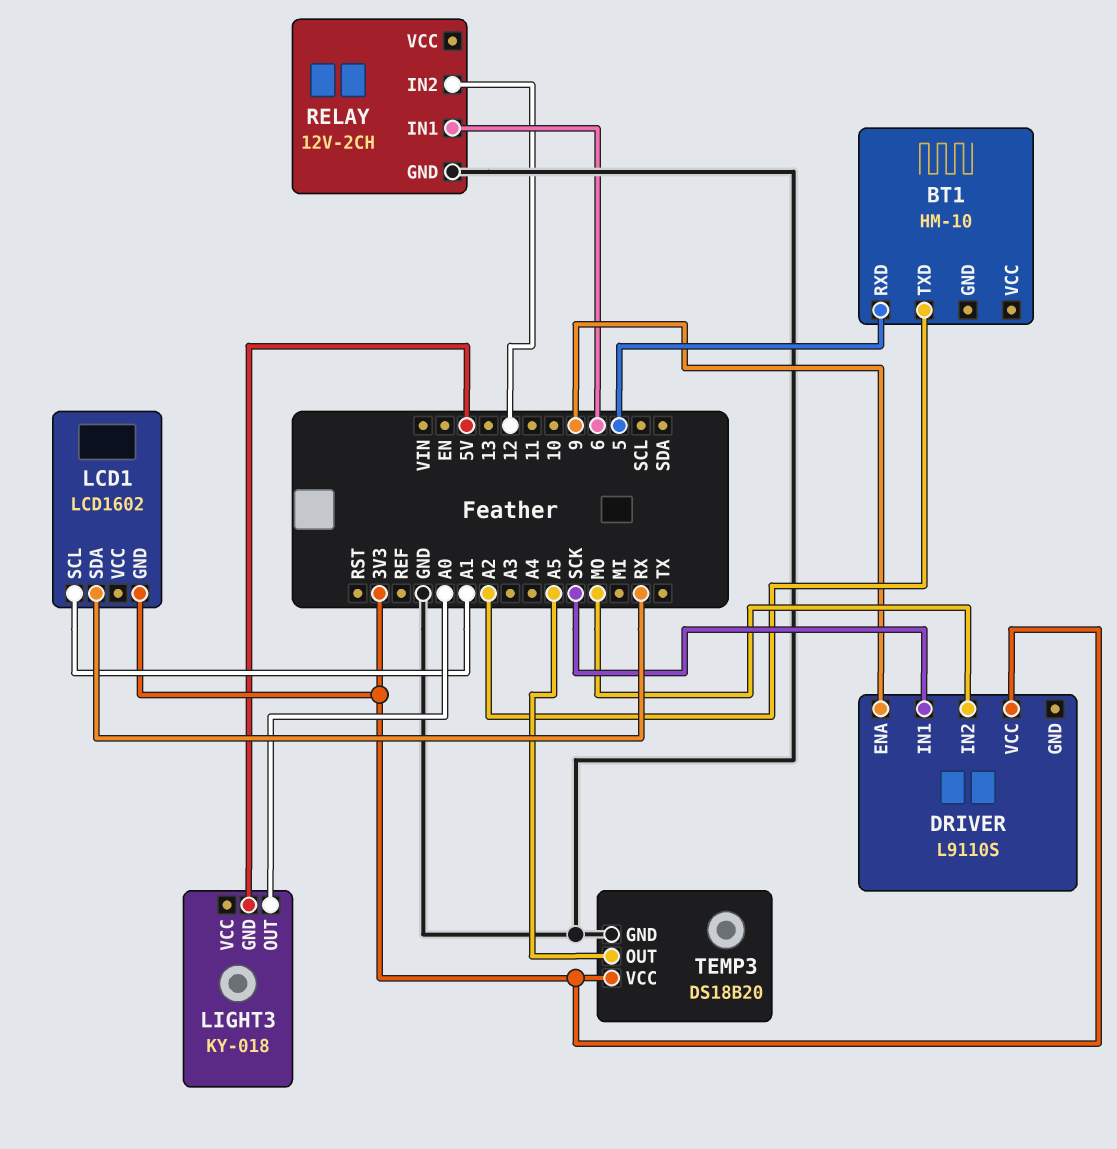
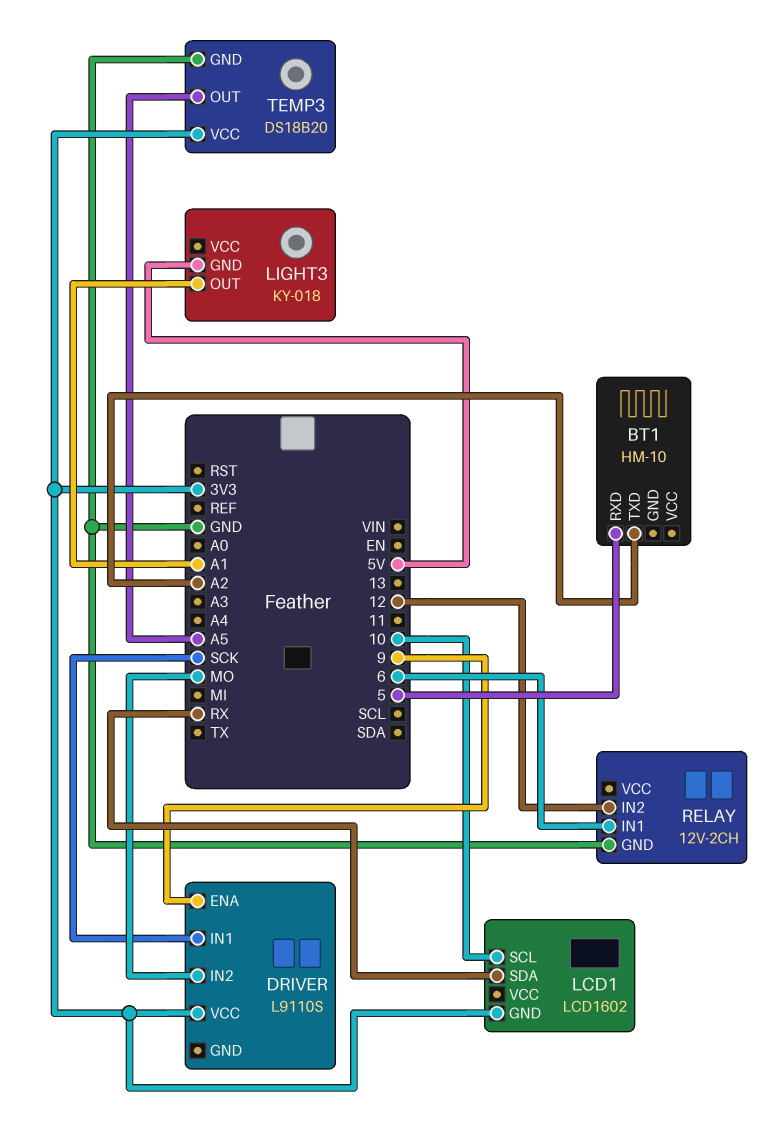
LCD1 pin SCL: A1 -> 10
LIGHT3 pin OUT: A0 -> A1

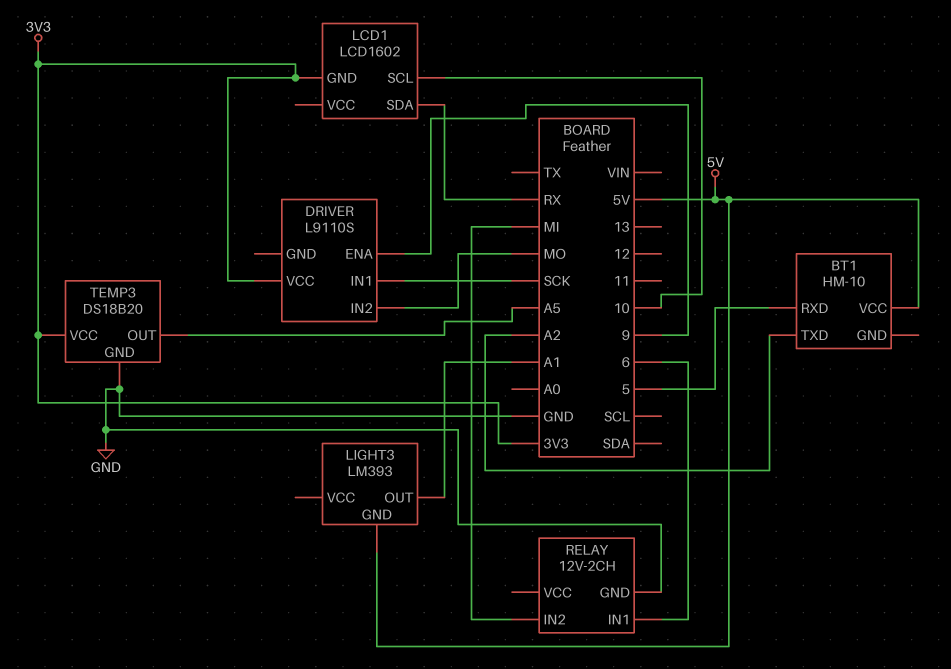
BT1 pin VCC: none -> 5V
LIGHT3: KY-018 -> LM393
RELAY pin IN2: 12 -> MI

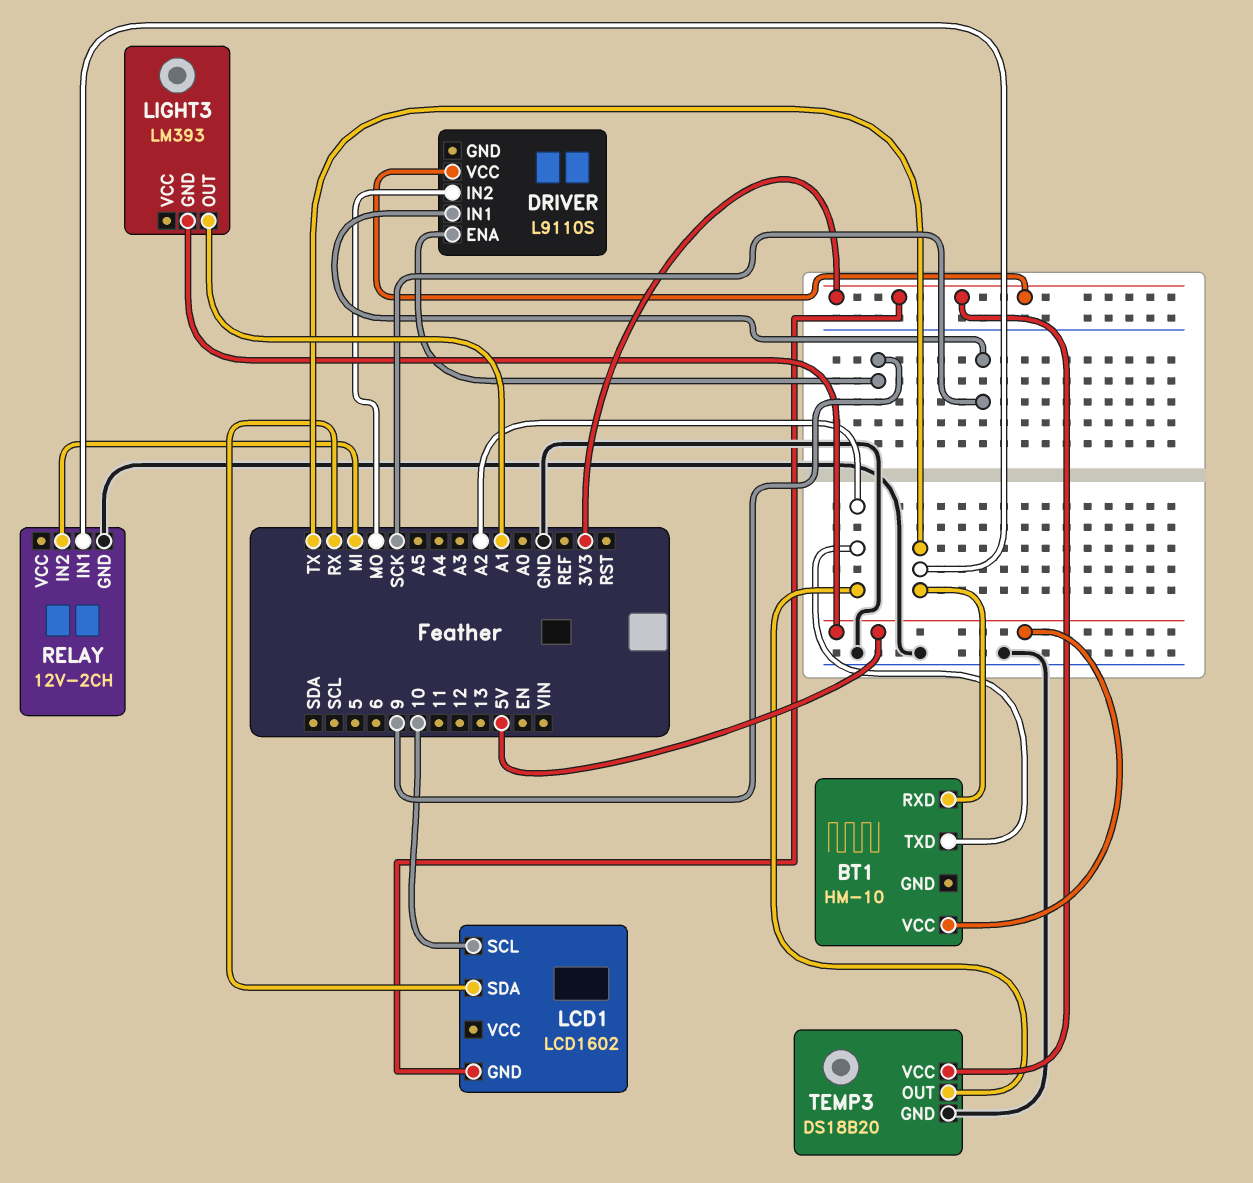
BT1 pin RXD: 5 -> TX
RELAY pin IN1: 6 -> TX
TEMP3 pin OUT: A5 -> A2

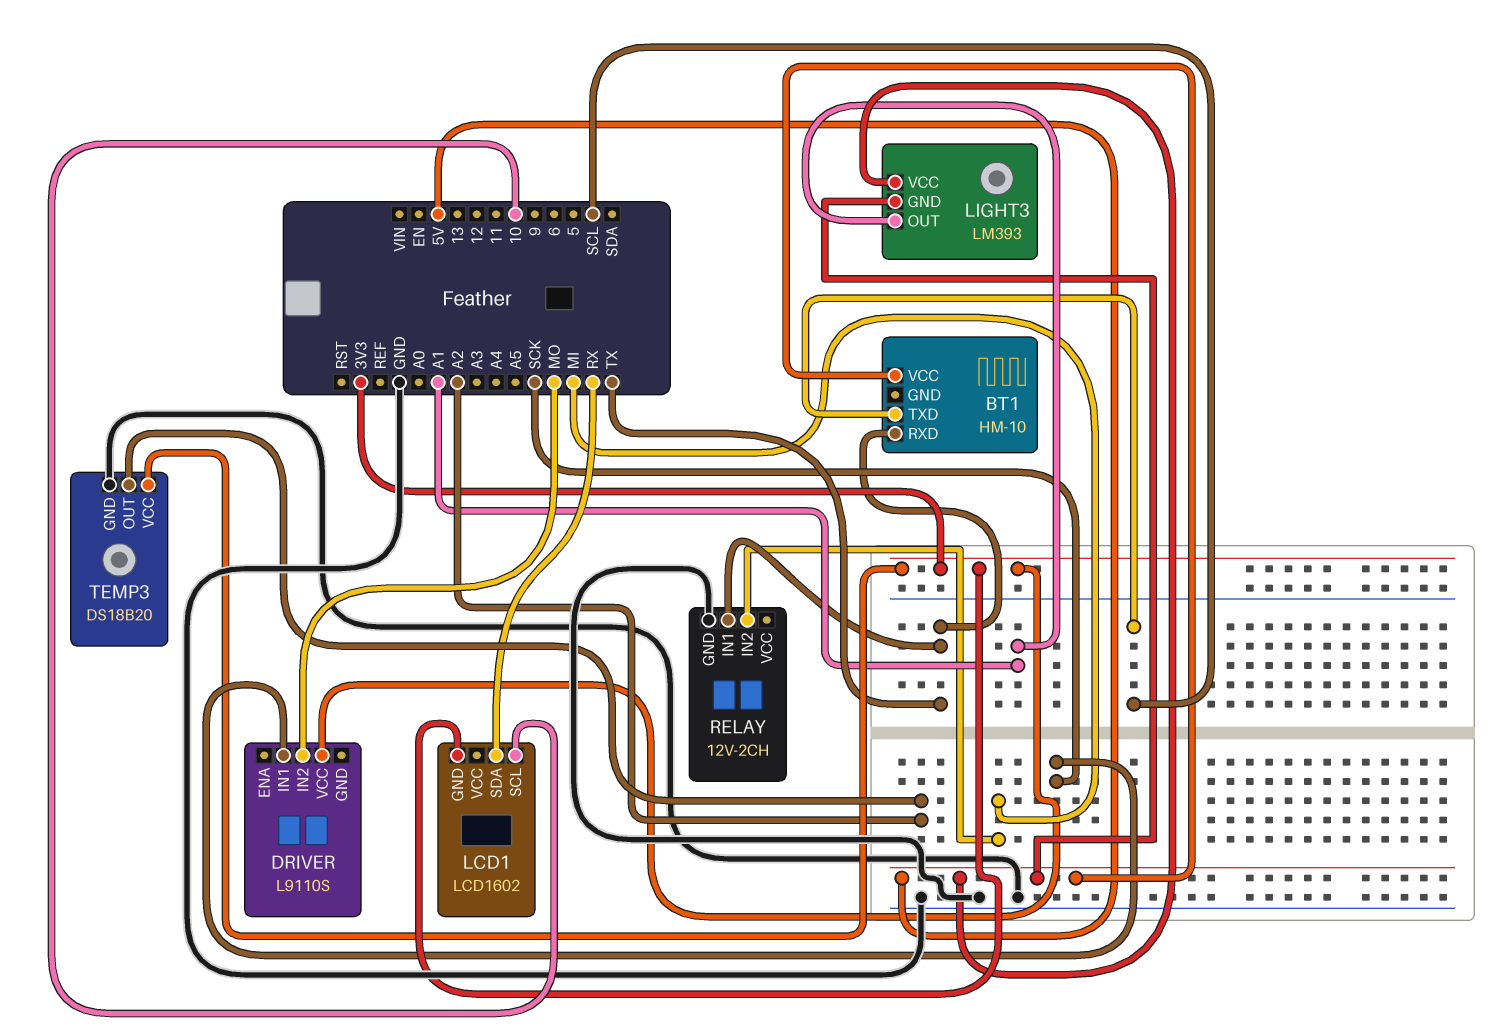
BT1 pin TXD: A2 -> SCL
DRIVER pin ENA: 9 -> none
LIGHT3 pin VCC: none -> 5V

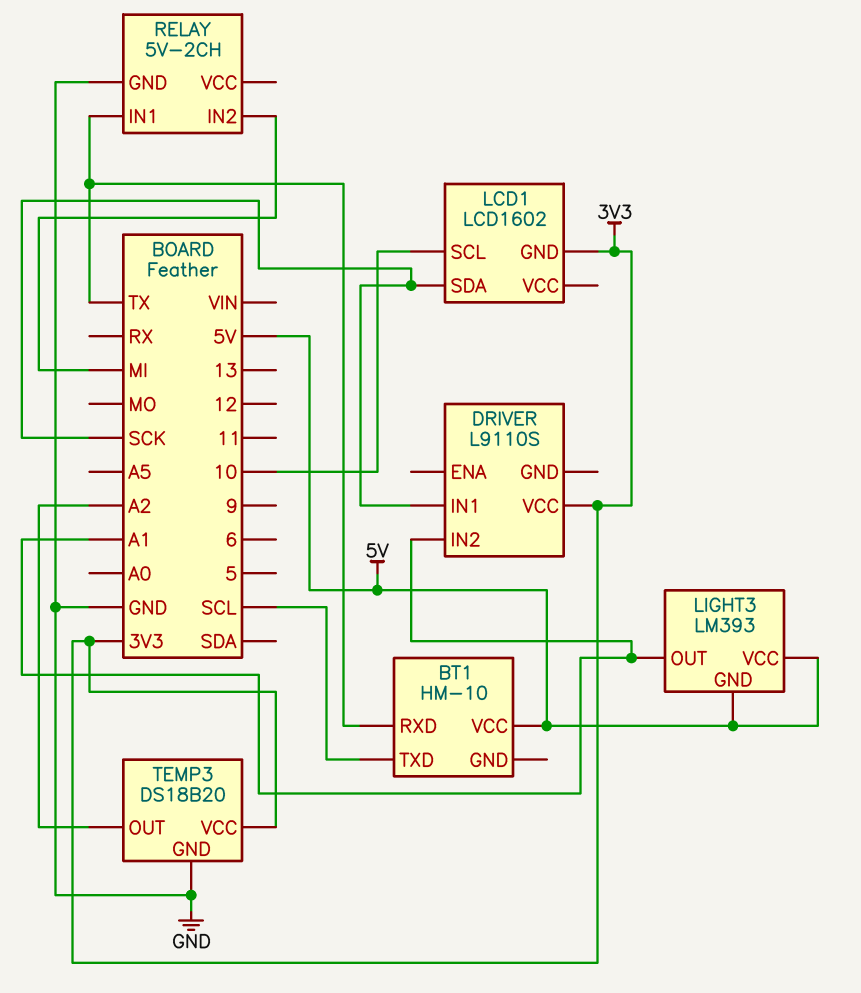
DRIVER pin IN2: MO -> A1
LCD1 pin SDA: RX -> SCK
RELAY: 12V-2CH -> 5V-2CH

